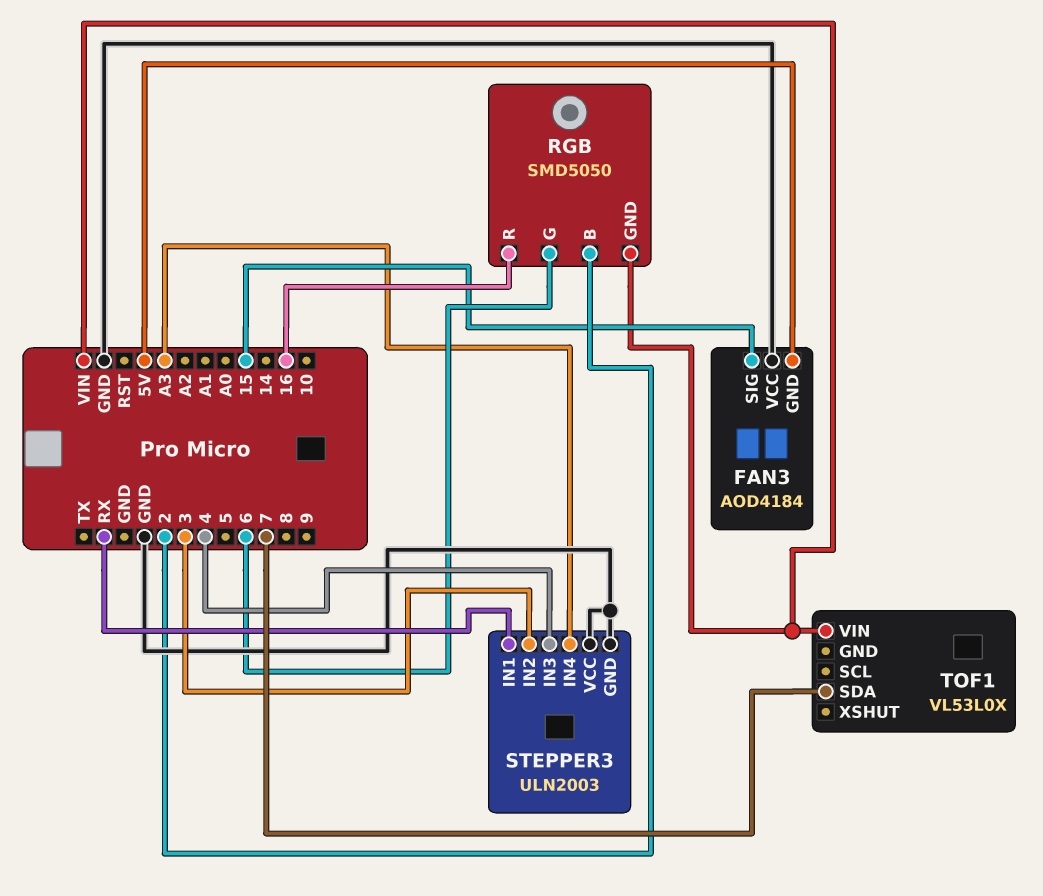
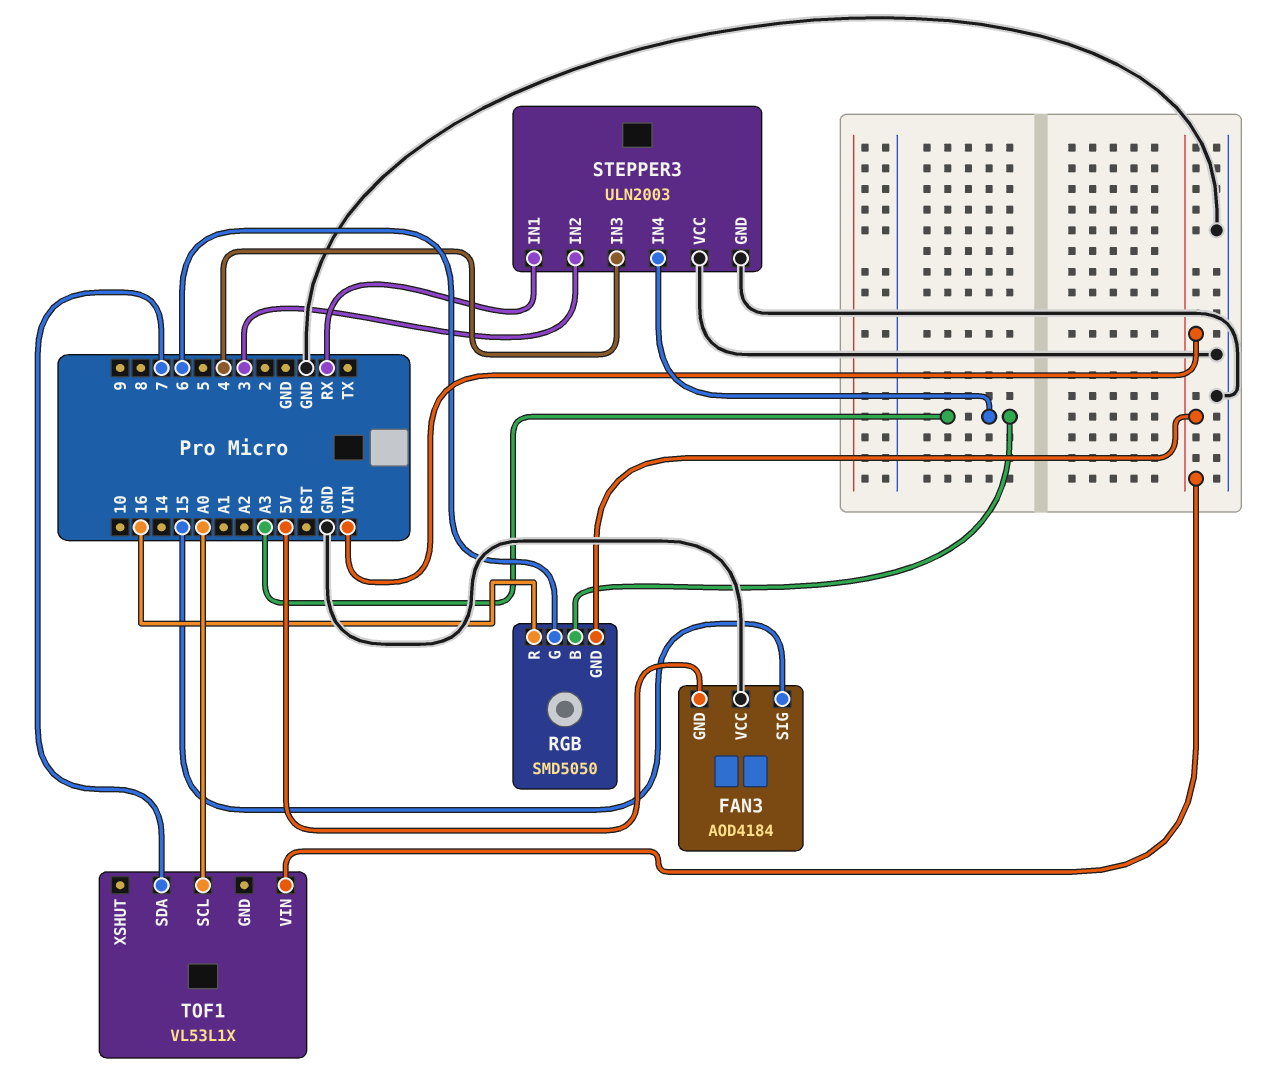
RGB pin B: 2 -> A3
TOF1: VL53L0X -> VL53L1X
TOF1 pin SCL: none -> A0

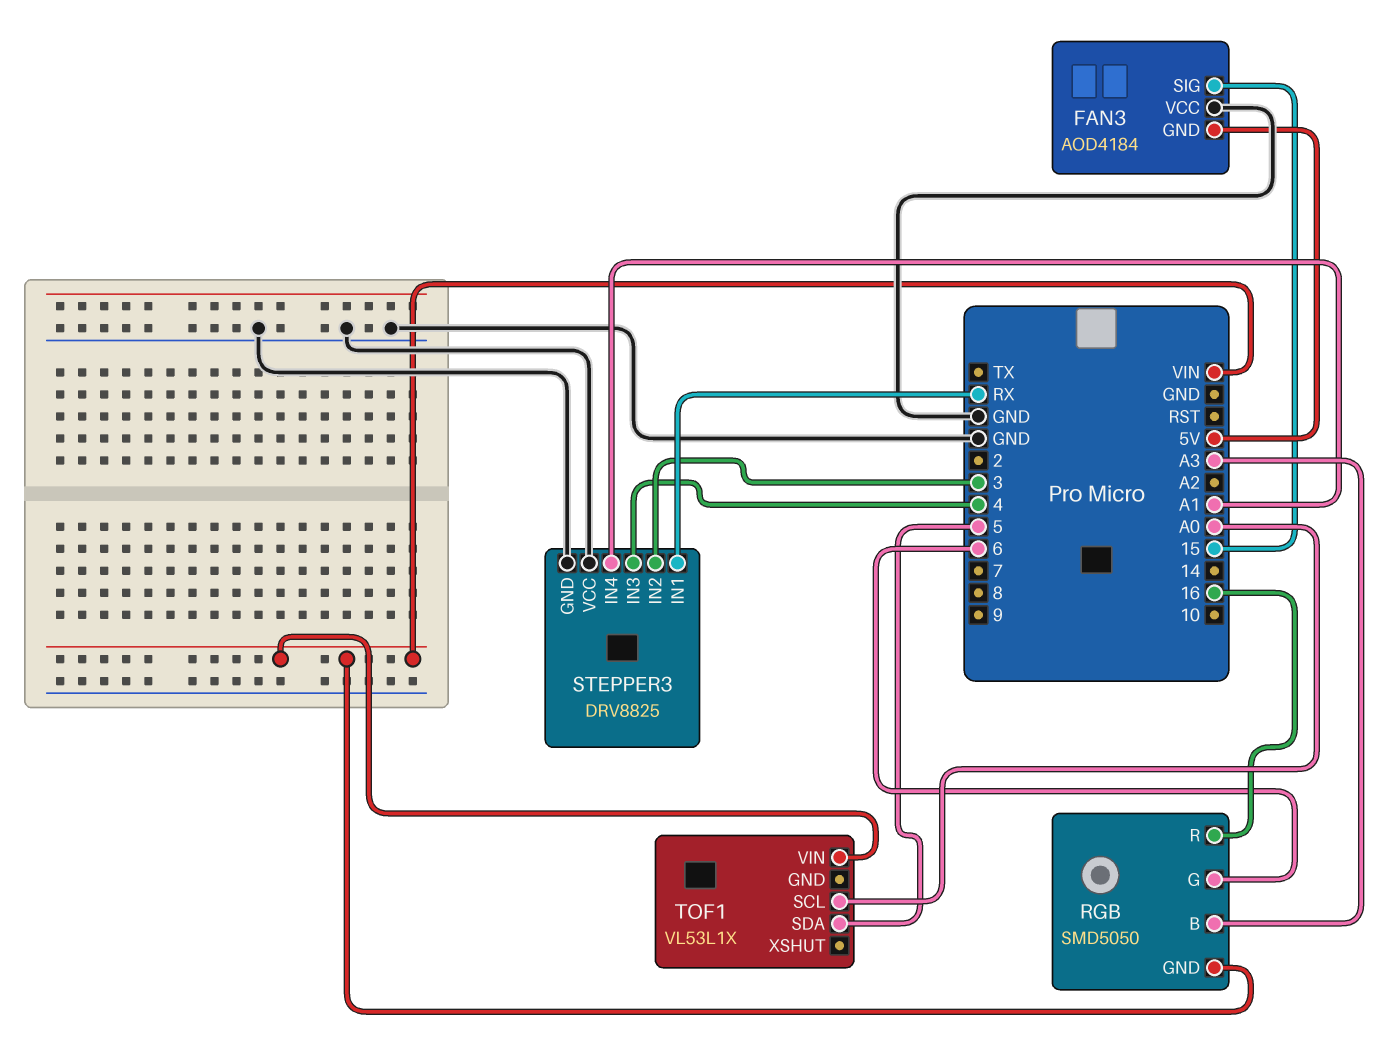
STEPPER3: ULN2003 -> DRV8825
STEPPER3 pin IN4: A3 -> A1
TOF1 pin SDA: 7 -> 5

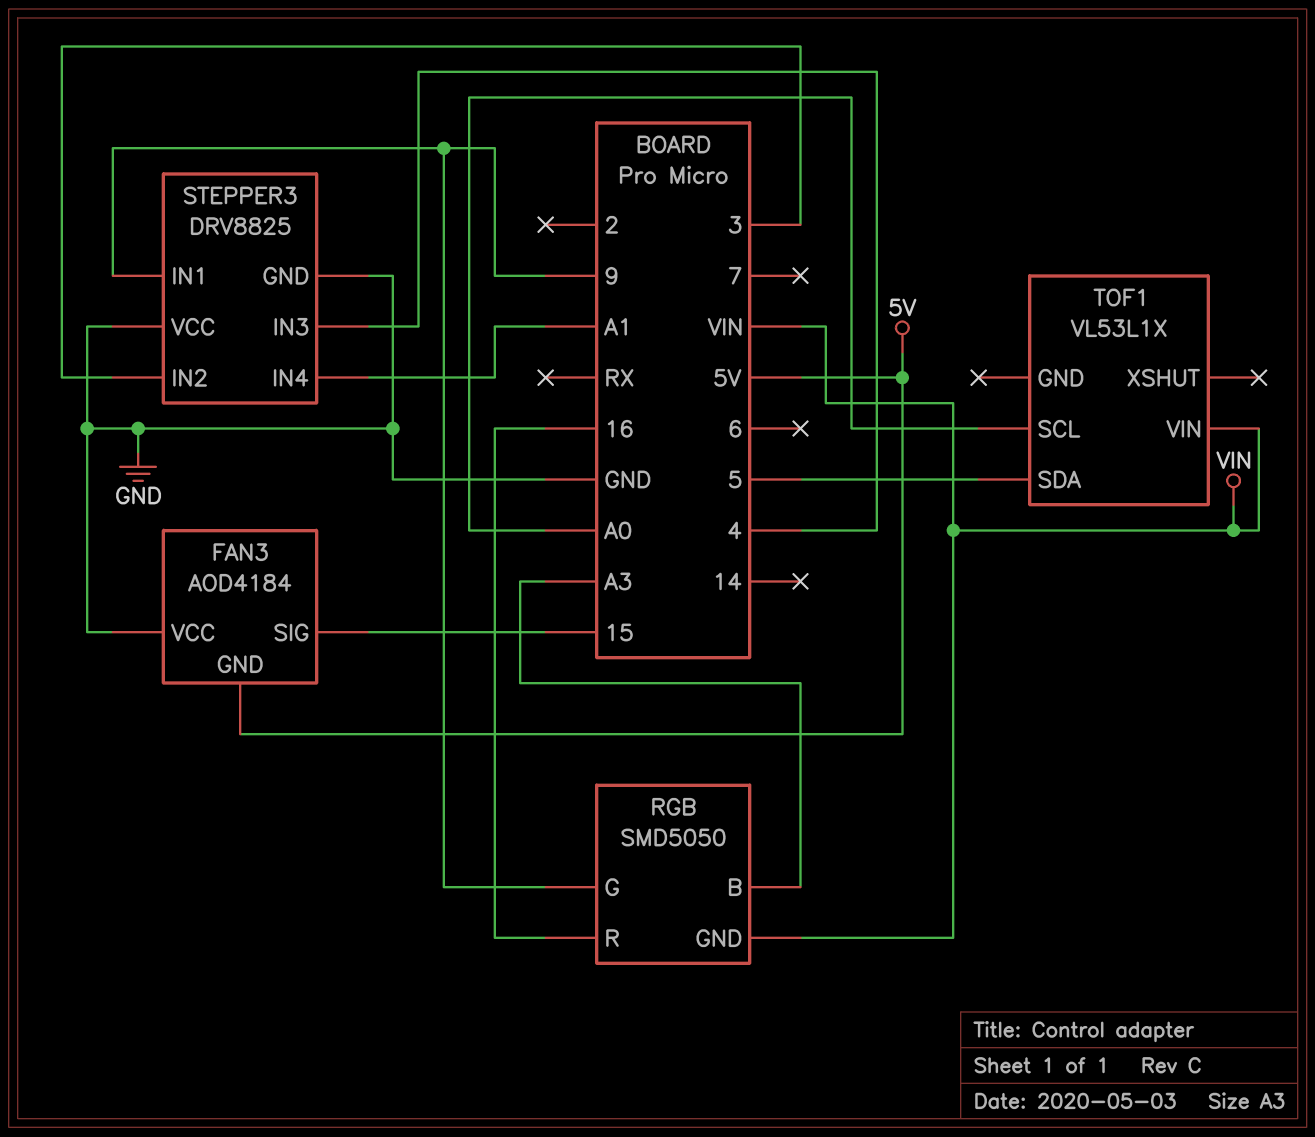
RGB pin G: 6 -> 9
STEPPER3 pin IN1: RX -> 9

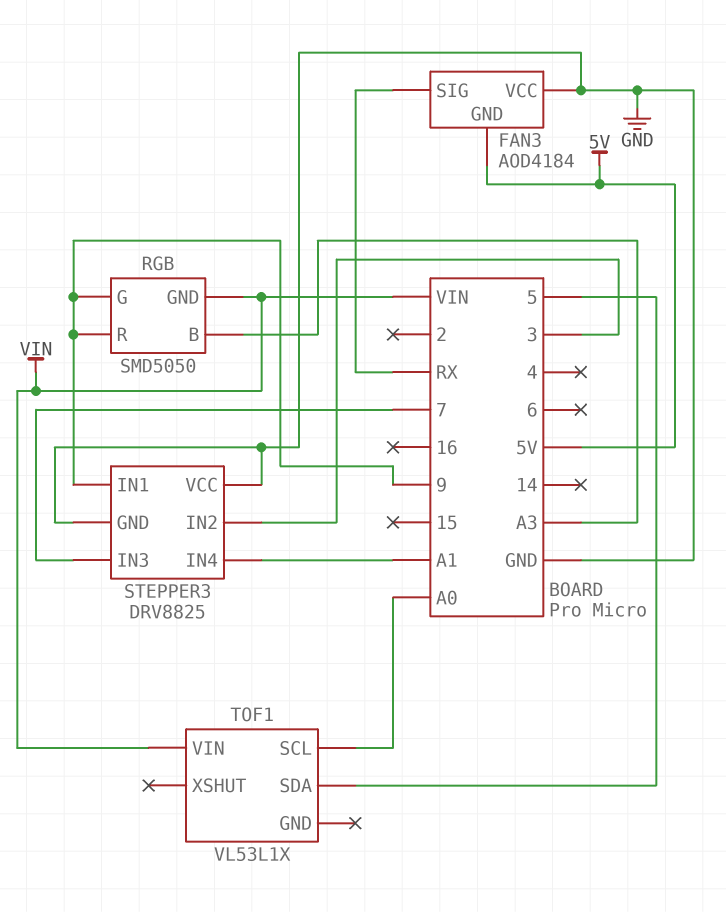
FAN3 pin SIG: 15 -> RX
RGB pin R: 16 -> 9
STEPPER3 pin IN3: 4 -> 7

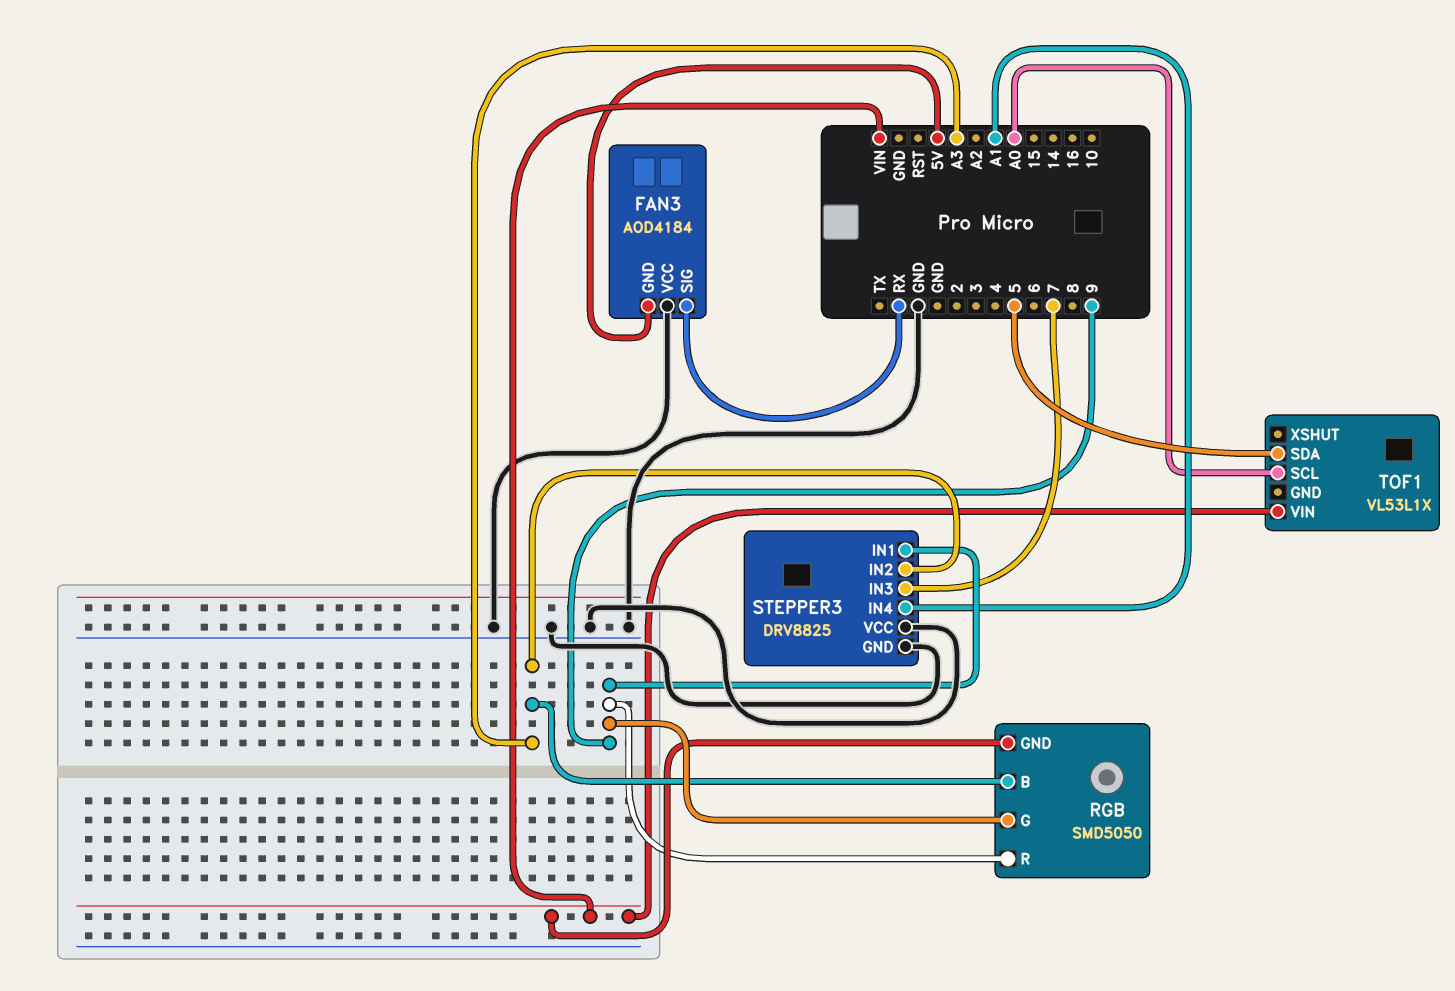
STEPPER3 pin IN2: 3 -> A3

